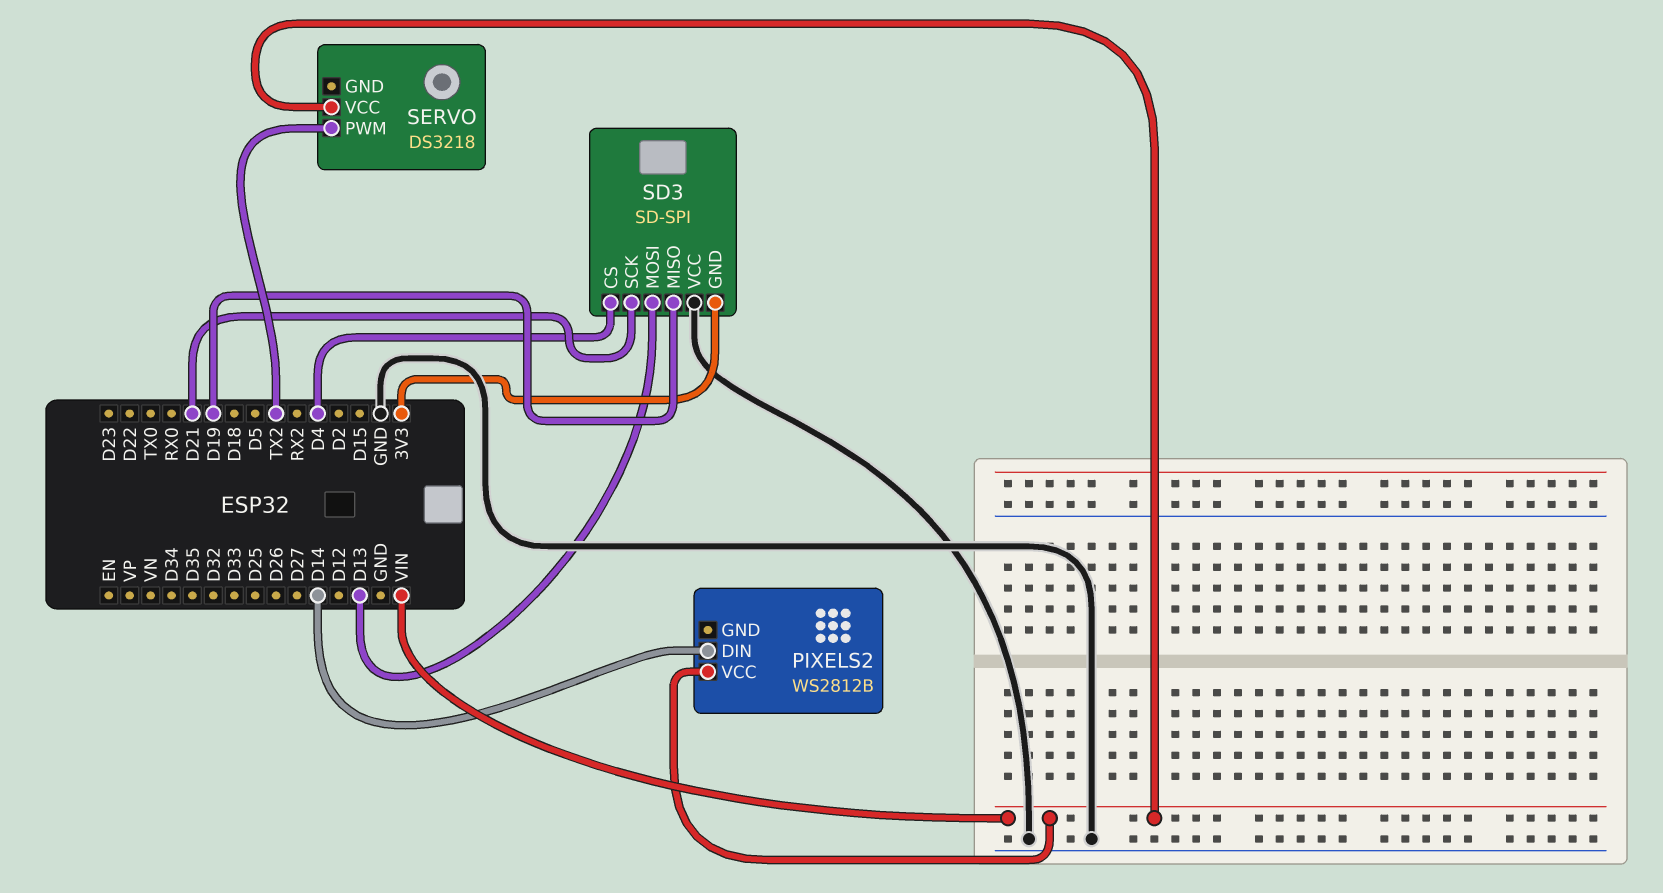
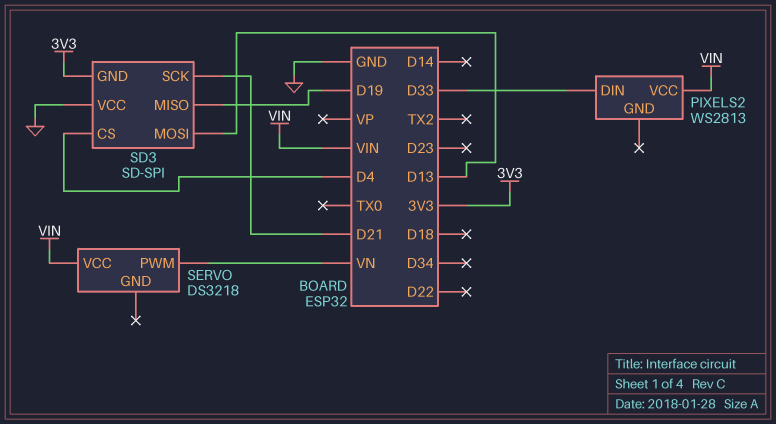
PIXELS2: WS2812B -> WS2813
PIXELS2 pin DIN: D14 -> D33
SERVO pin PWM: TX2 -> VN

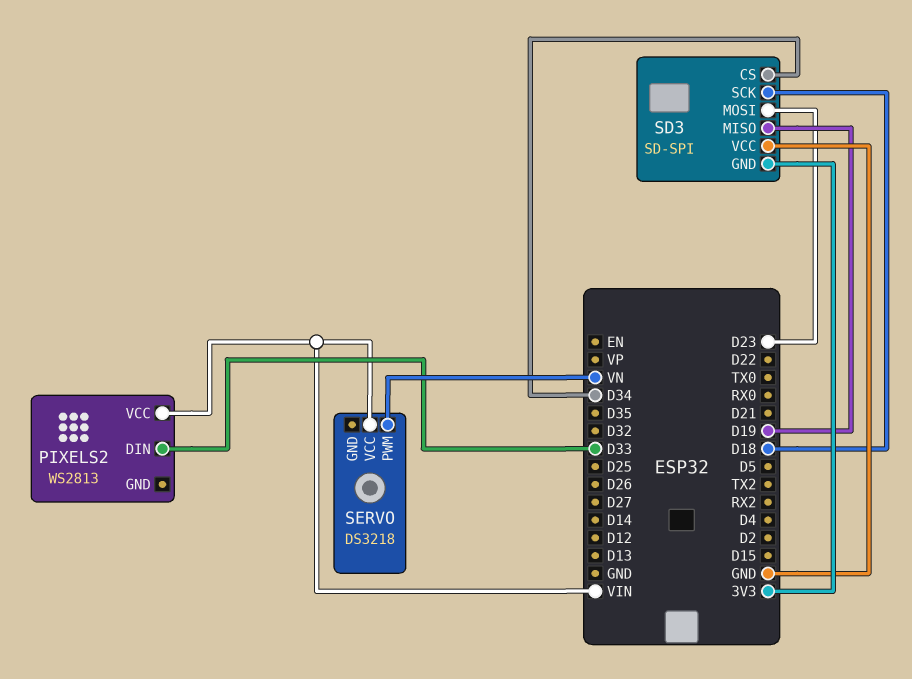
SD3 pin CS: D4 -> D34
SD3 pin MOSI: D13 -> D23
SD3 pin SCK: D21 -> D18

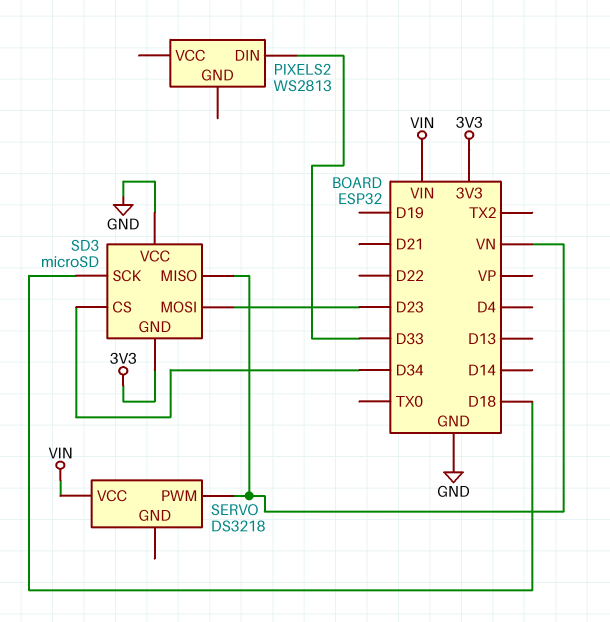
PIXELS2 pin VCC: VIN -> none
SD3: SD-SPI -> microSD
SD3 pin MISO: D19 -> VN

